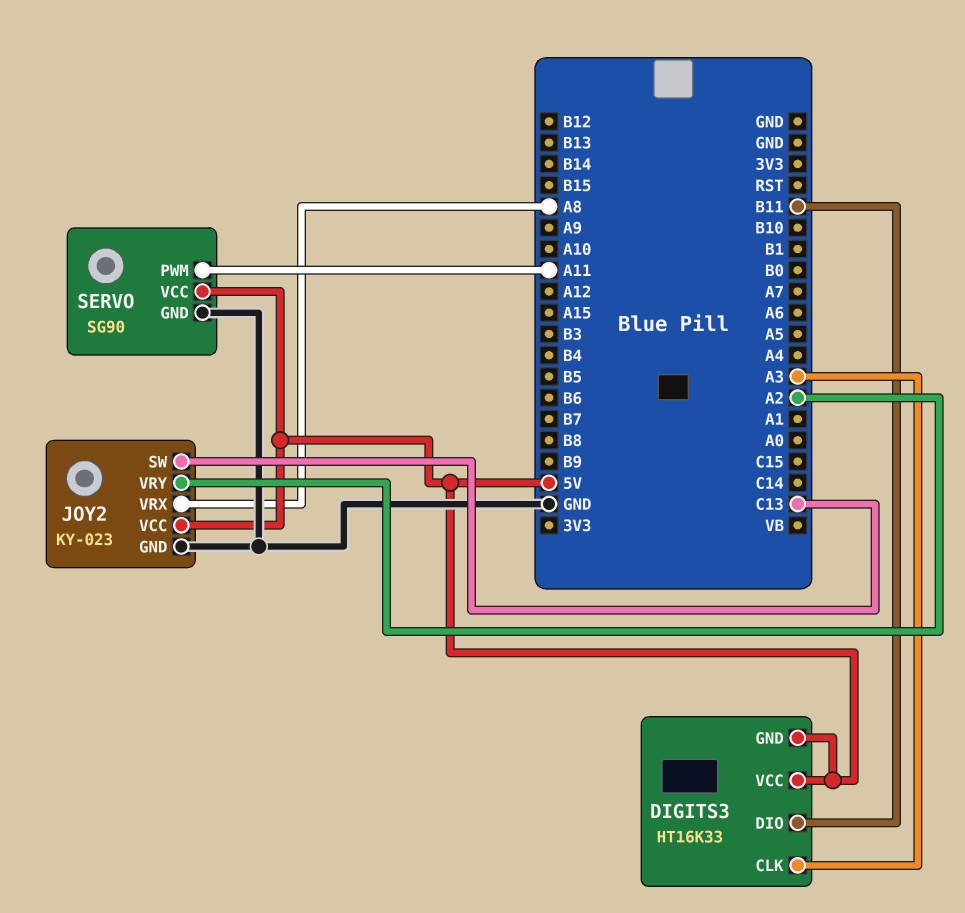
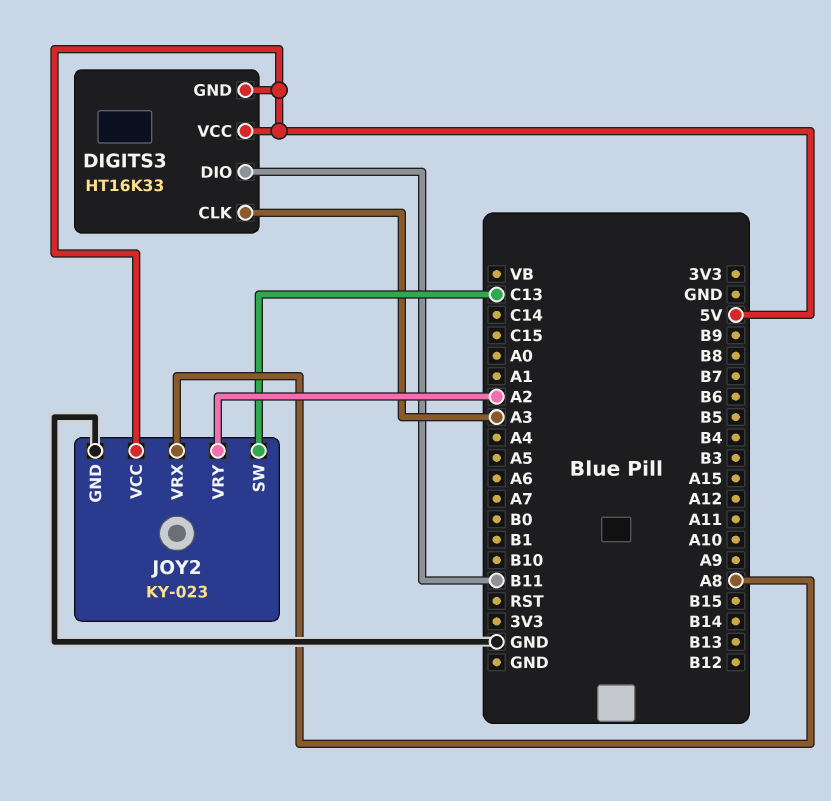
SERVO: SG90 -> none
SERVO pin GND: GND -> none
SERVO pin PWM: A11 -> none
SERVO pin VCC: 5V -> none

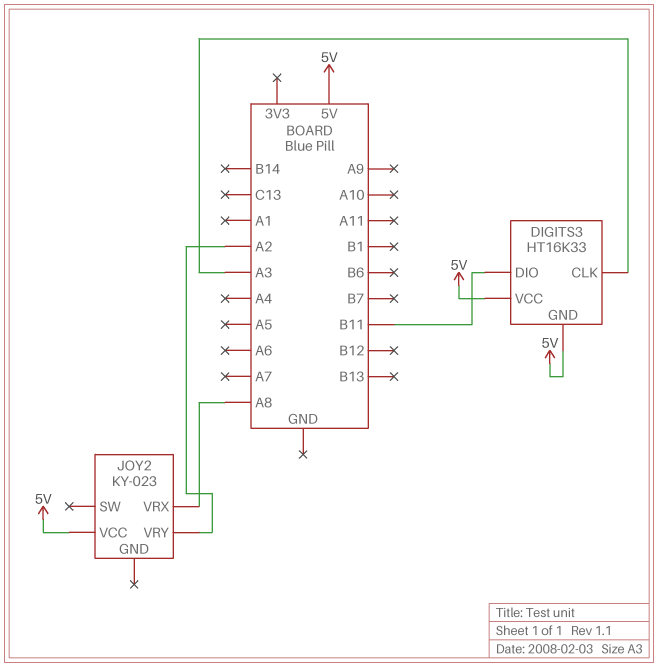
JOY2 pin GND: GND -> none
JOY2 pin SW: C13 -> none

